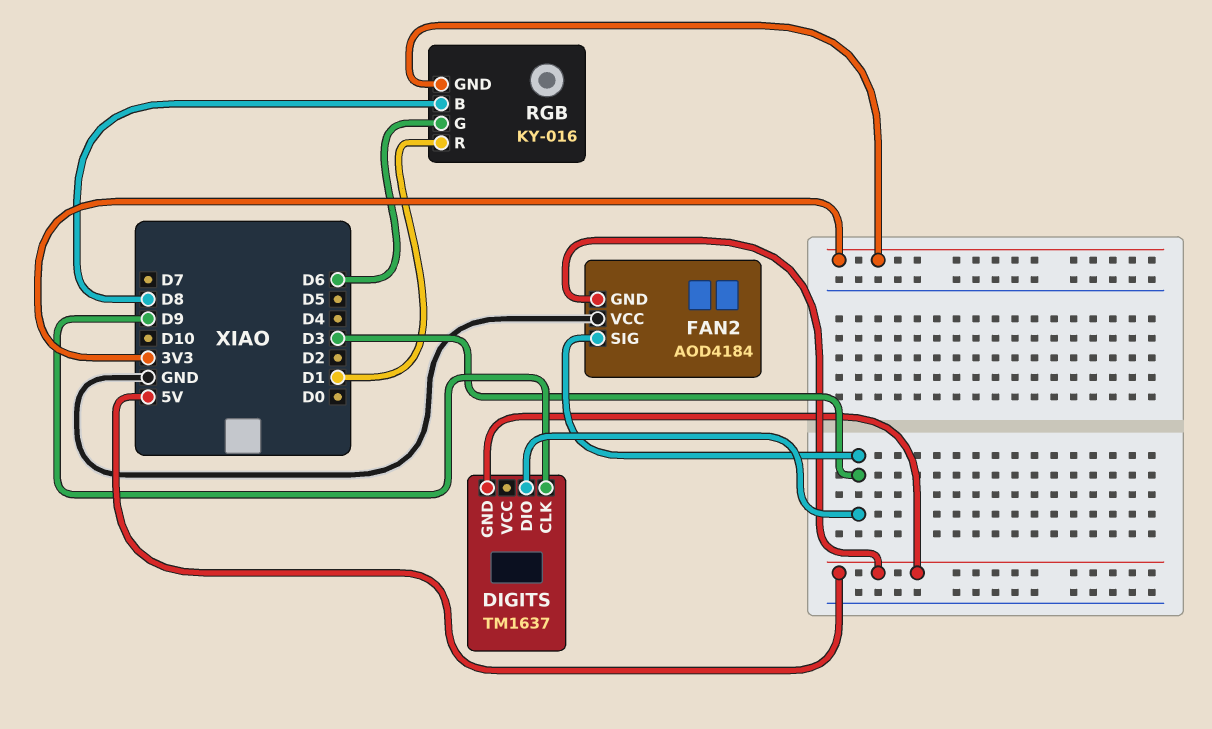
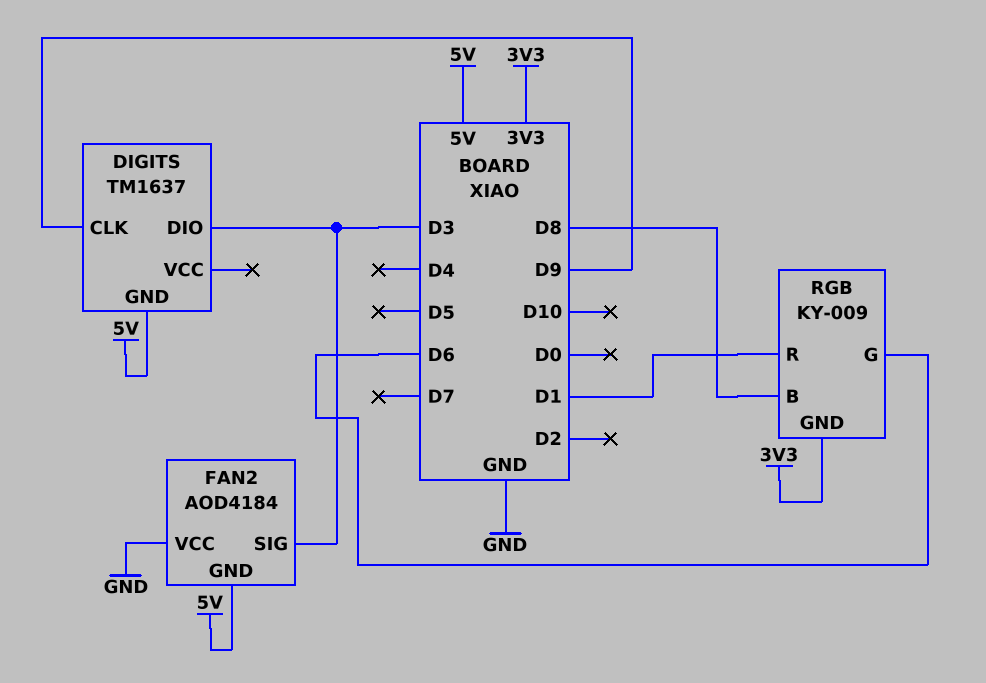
RGB: KY-016 -> KY-009

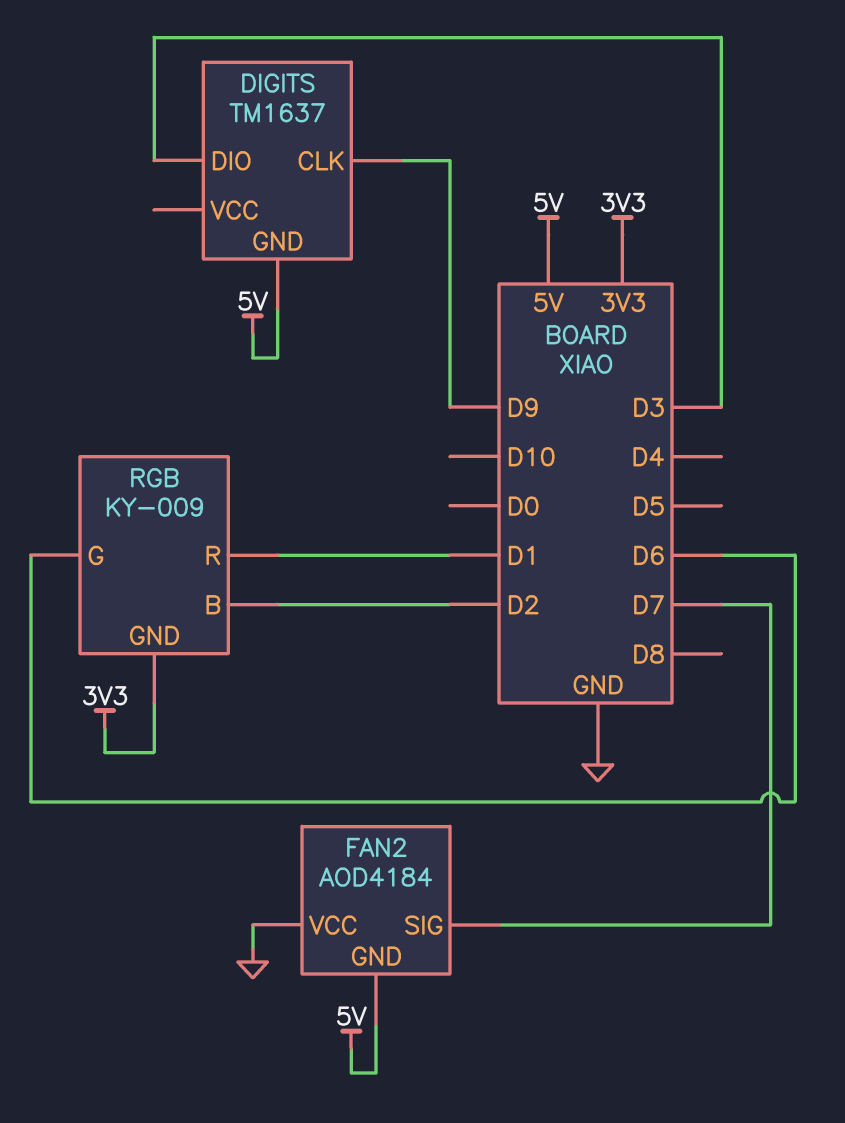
FAN2 pin SIG: D3 -> D7
RGB pin B: D8 -> D2

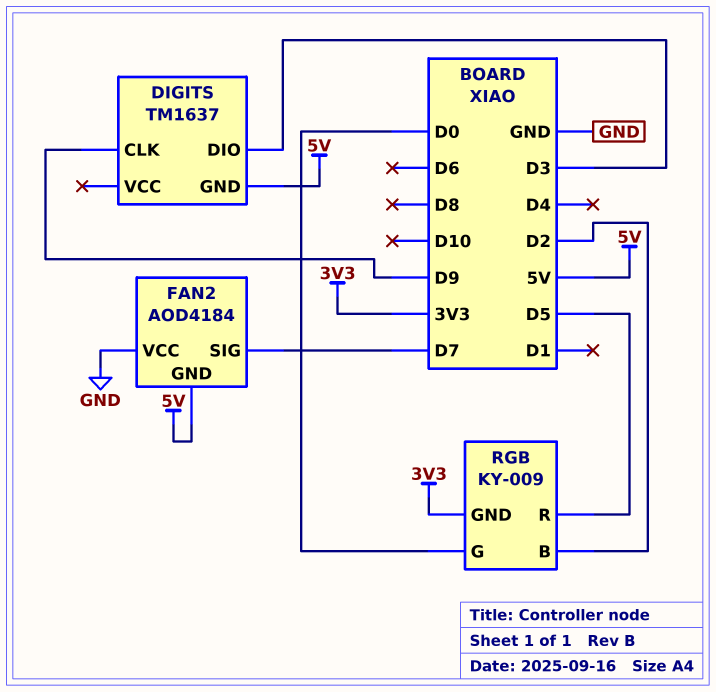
RGB pin G: D6 -> D0
RGB pin R: D1 -> D5

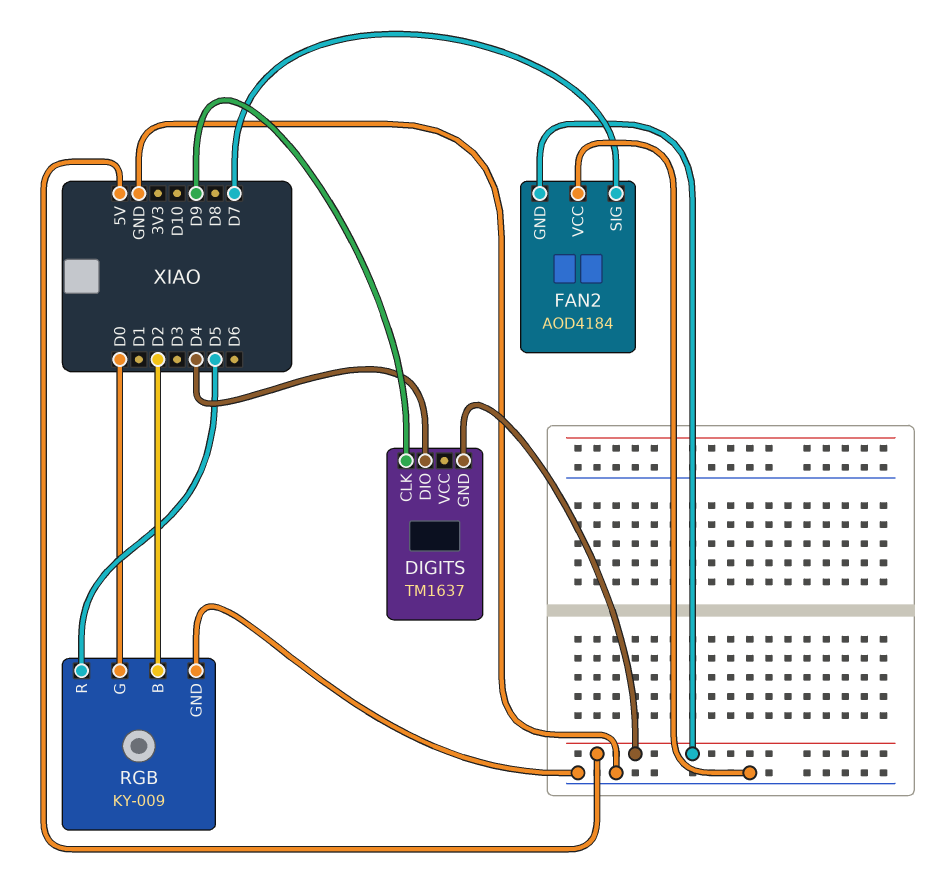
DIGITS pin DIO: D3 -> D4
RGB pin GND: 3V3 -> GND

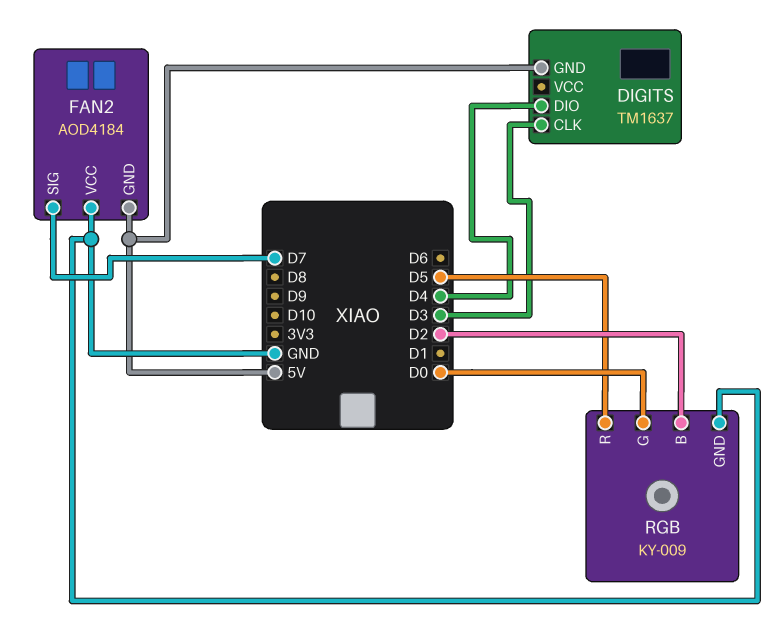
DIGITS pin CLK: D9 -> D3

